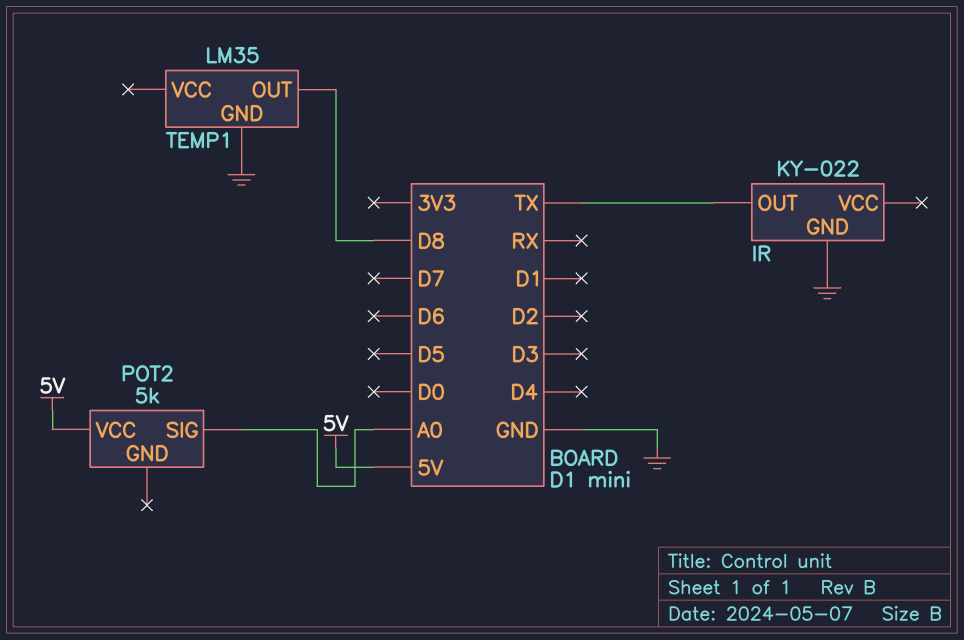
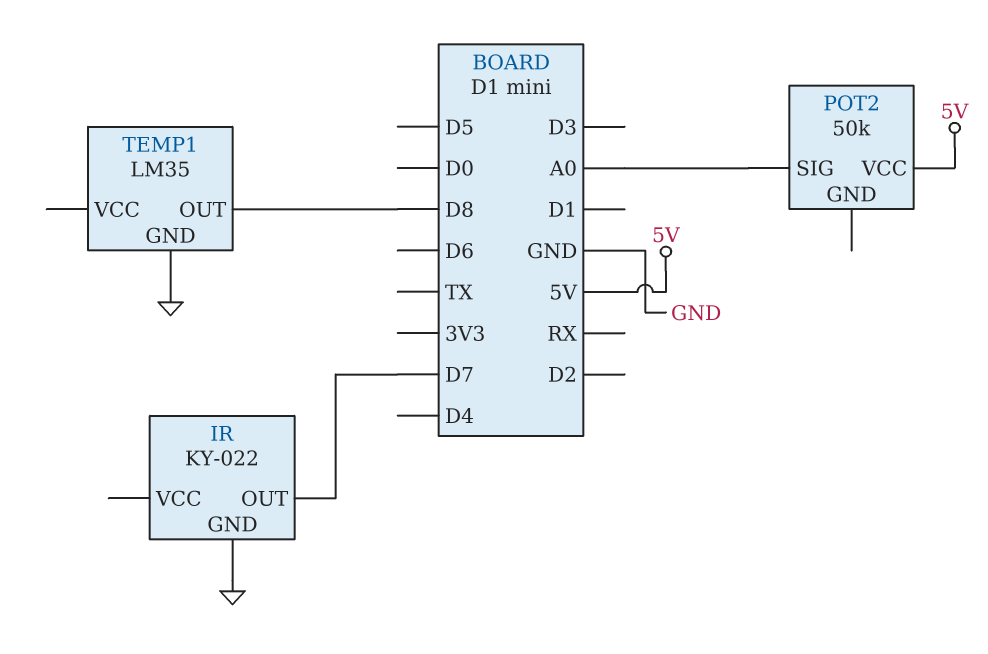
IR pin OUT: TX -> D7
POT2: 5k -> 50k

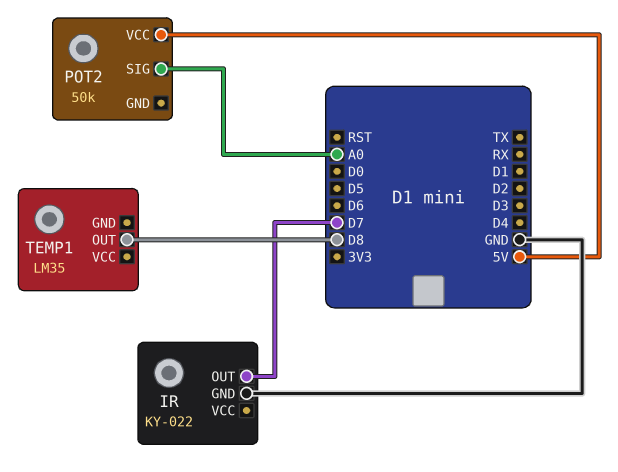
TEMP1 pin GND: GND -> none

